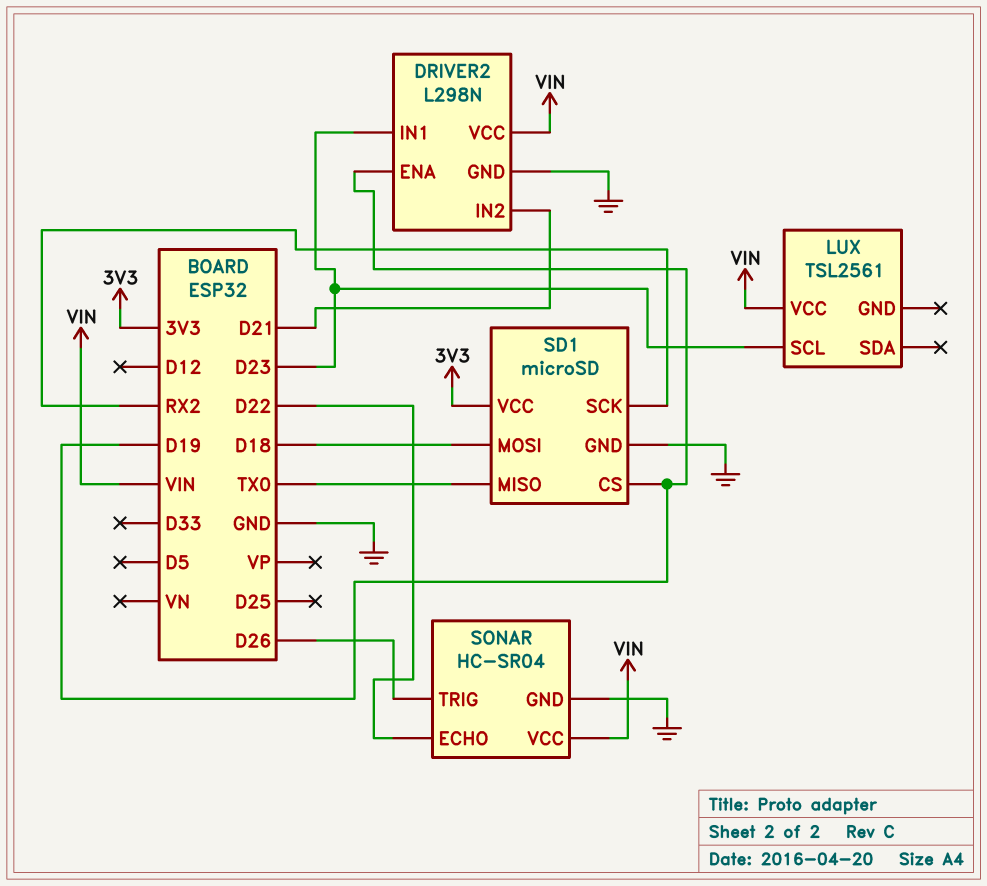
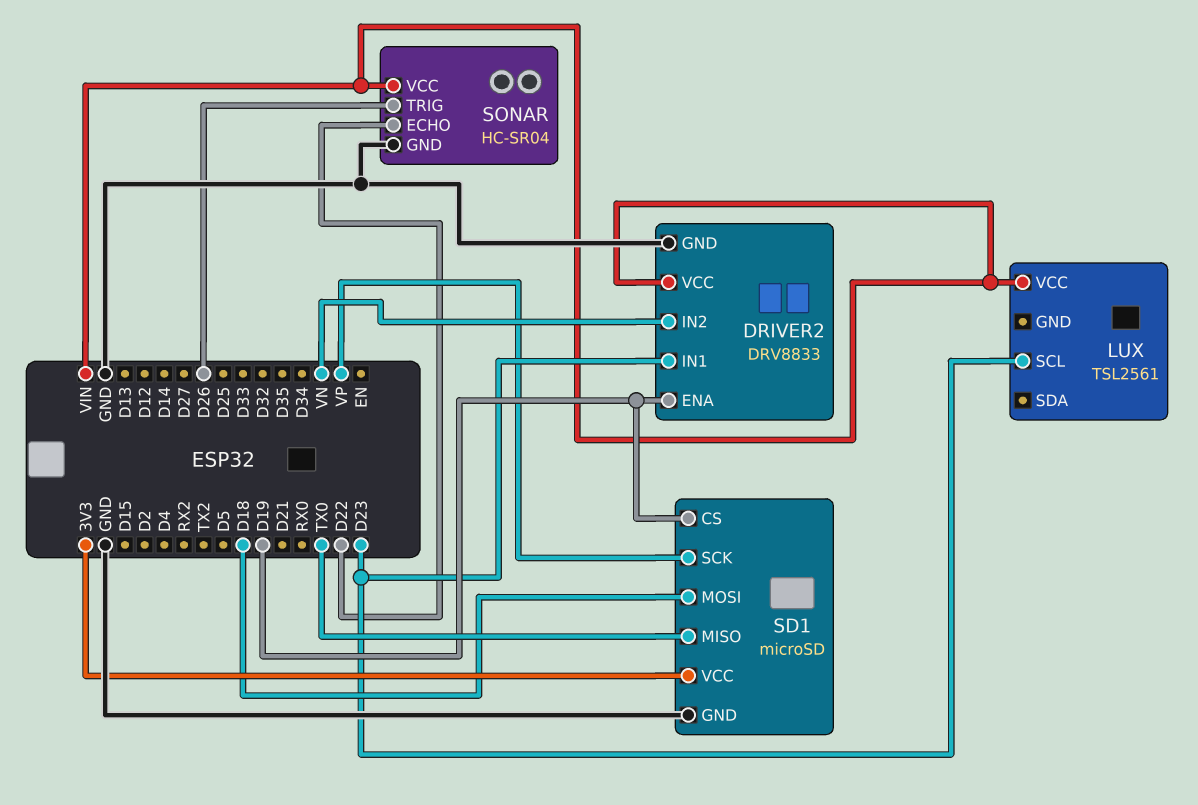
DRIVER2: L298N -> DRV8833
DRIVER2 pin IN2: D21 -> VN
SD1 pin SCK: RX2 -> VP

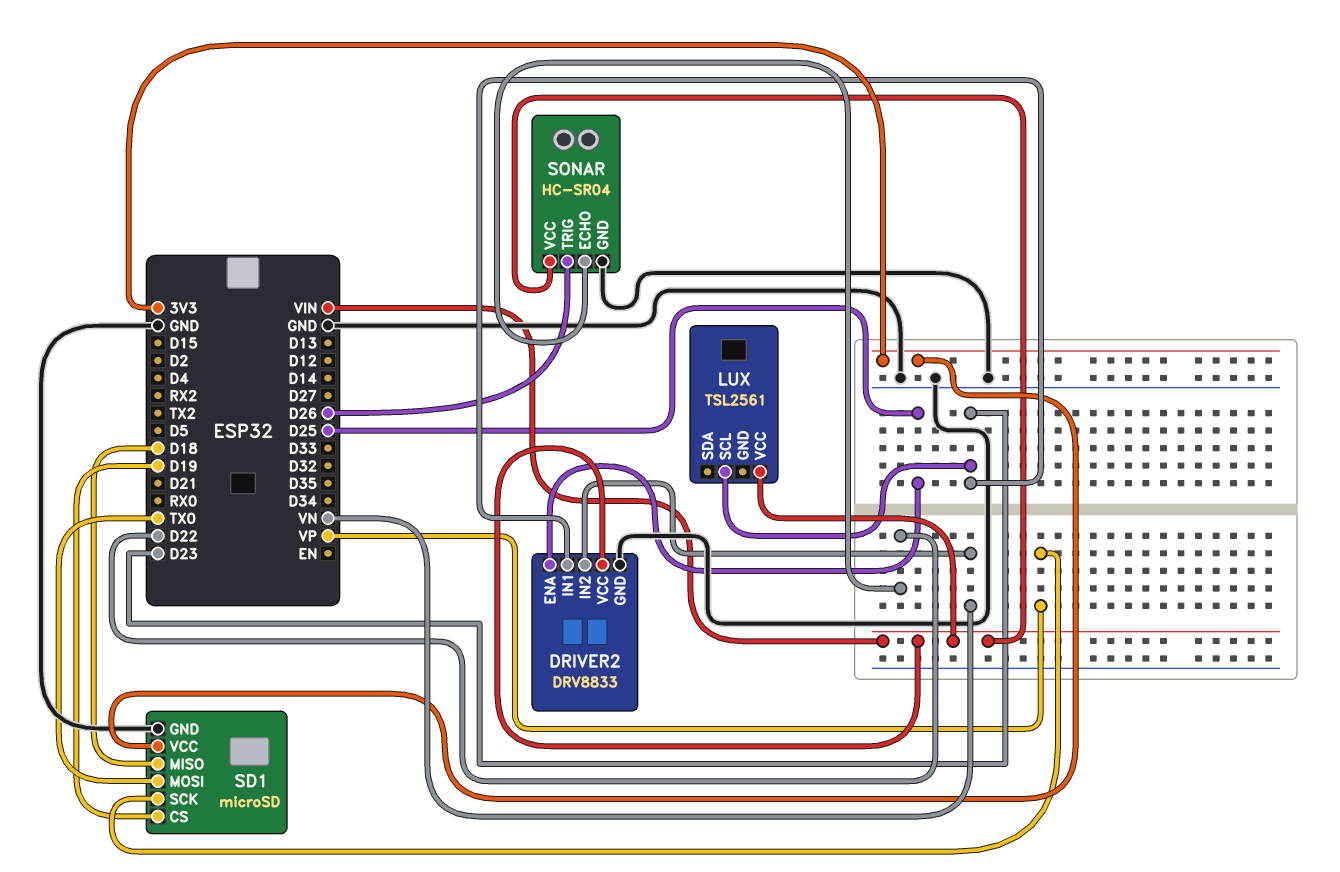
DRIVER2 pin ENA: D19 -> D25
SD1 pin MISO: TX0 -> D18
SD1 pin MOSI: D18 -> TX0

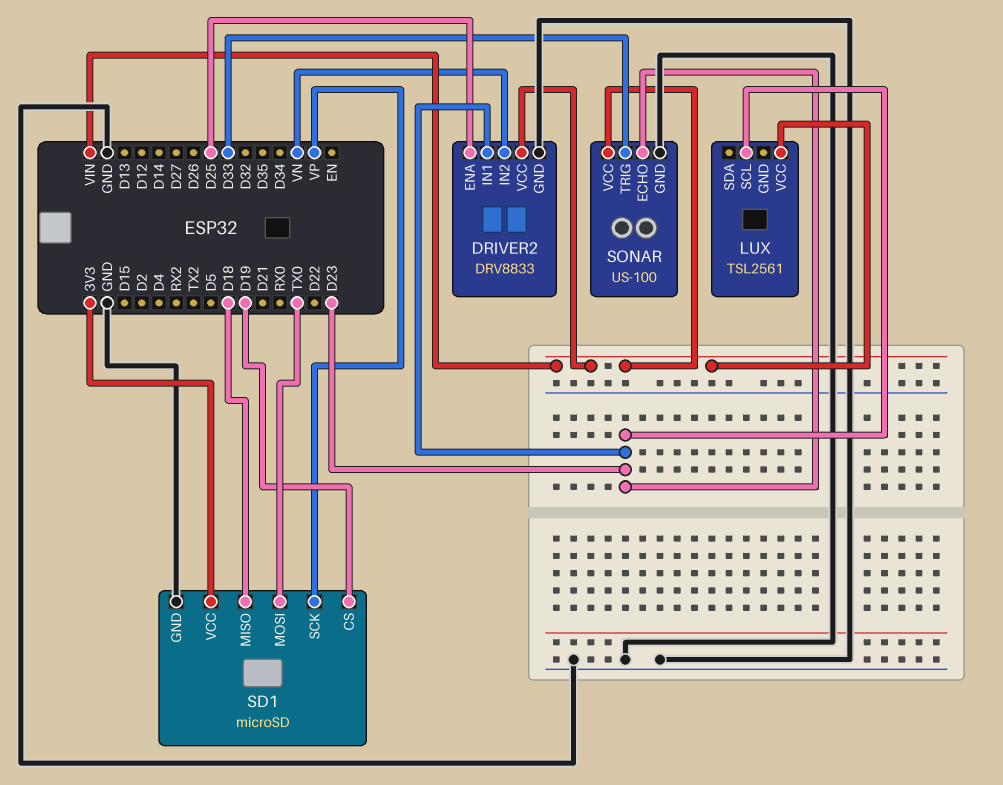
SONAR: HC-SR04 -> US-100
SONAR pin ECHO: D22 -> D23
SONAR pin TRIG: D26 -> D33

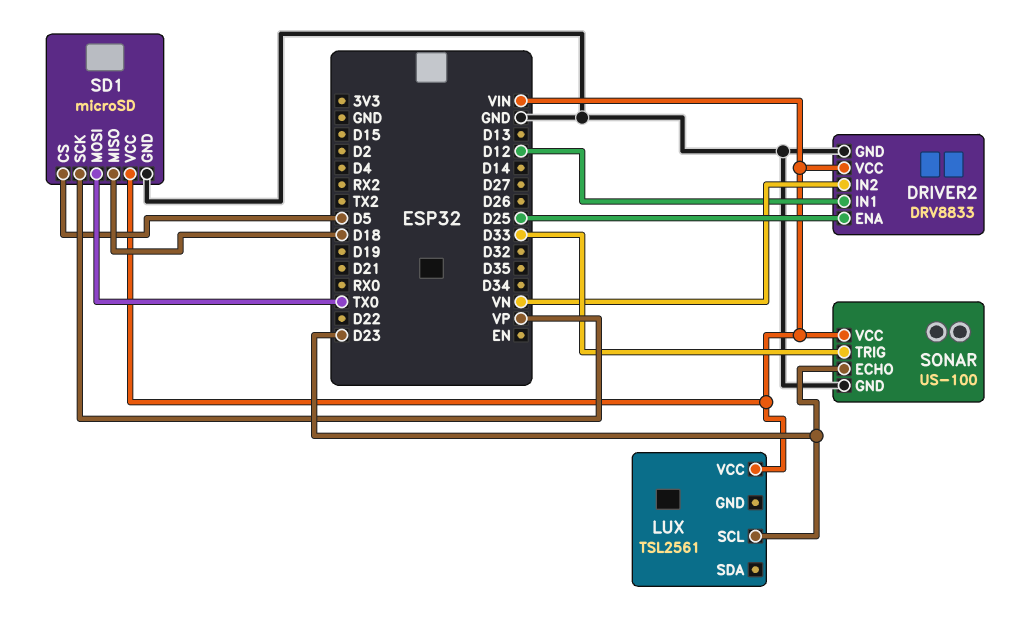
DRIVER2 pin IN1: D23 -> D12
SD1 pin CS: D19 -> D5
SD1 pin VCC: 3V3 -> VIN

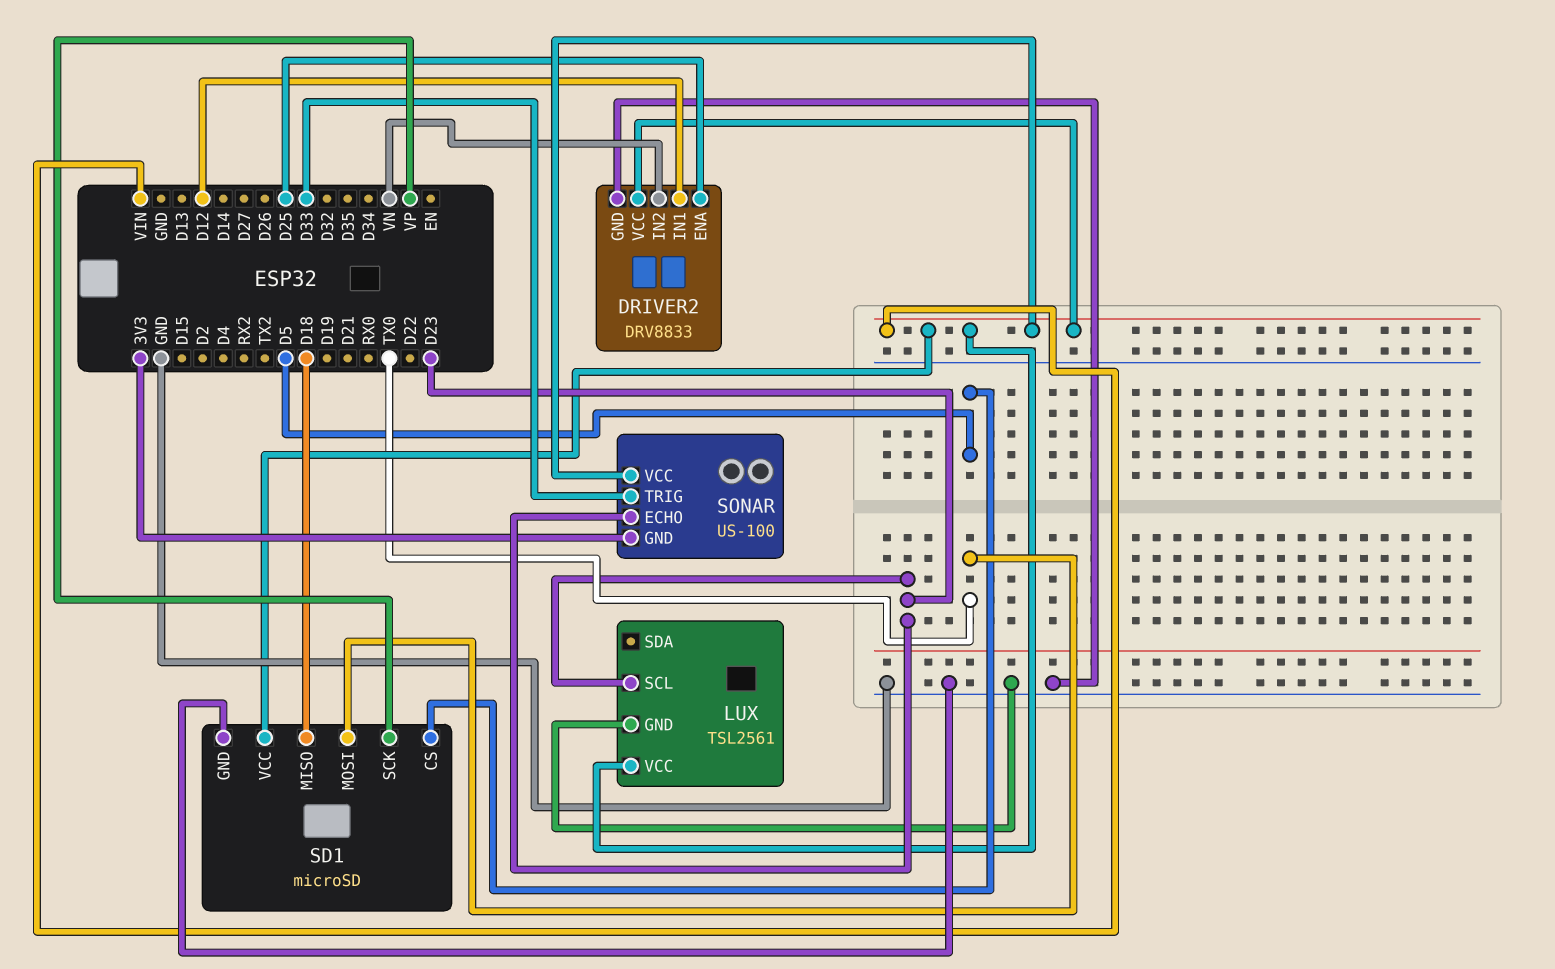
LUX pin GND: none -> GND
SONAR pin GND: GND -> 3V3

